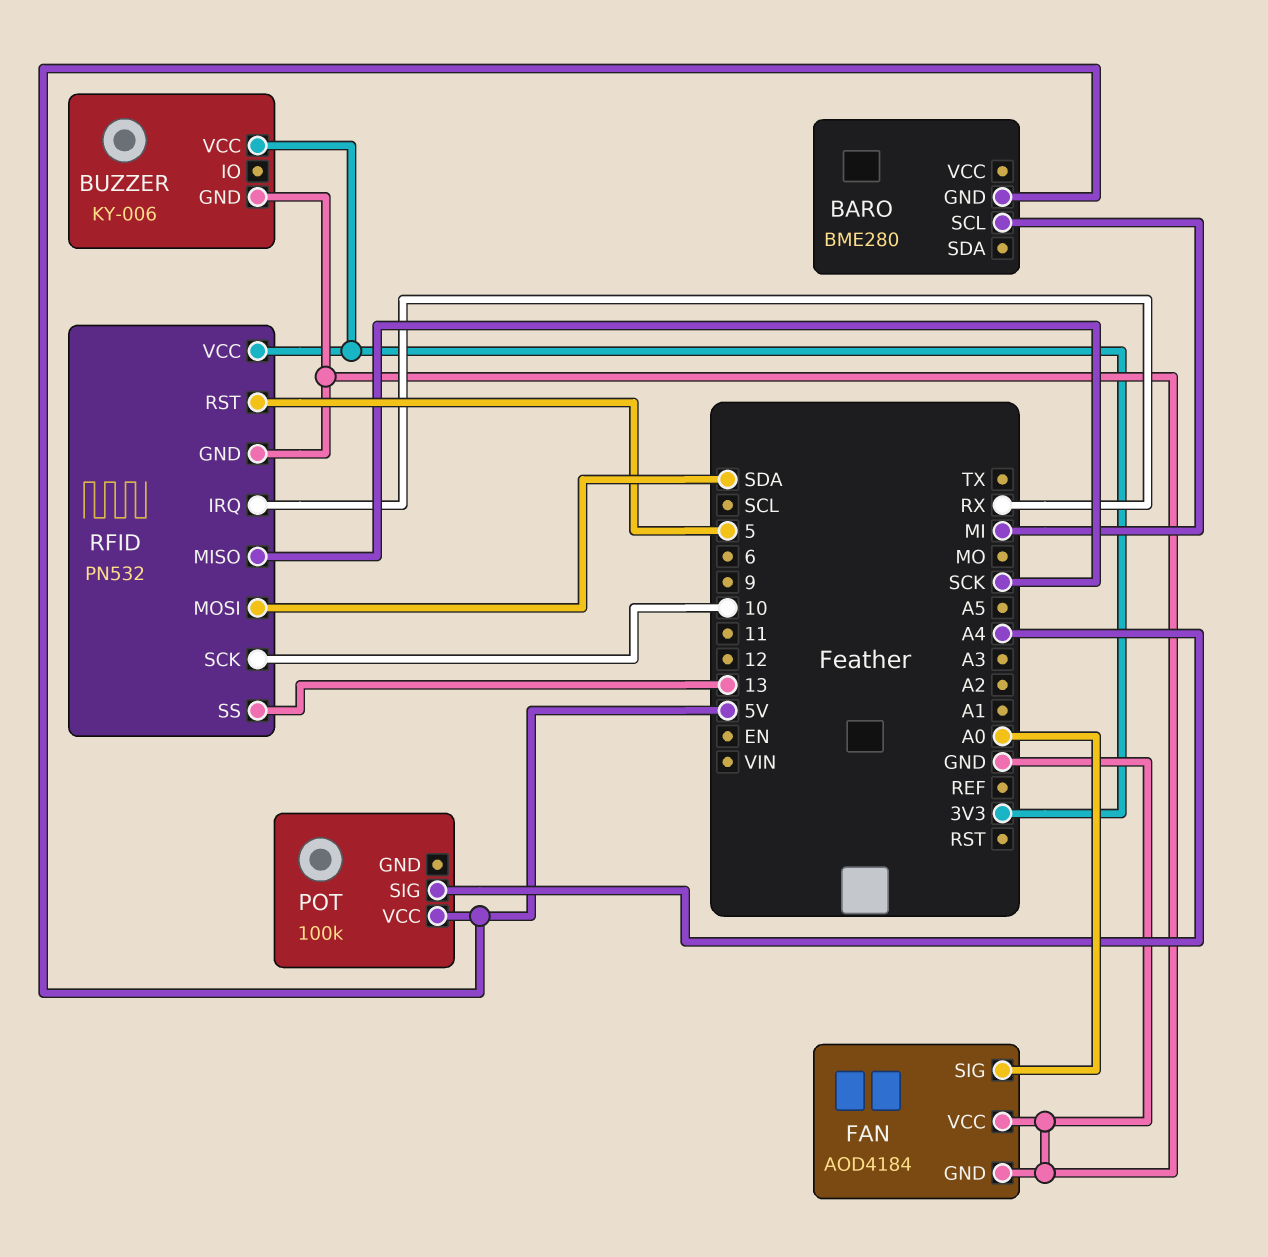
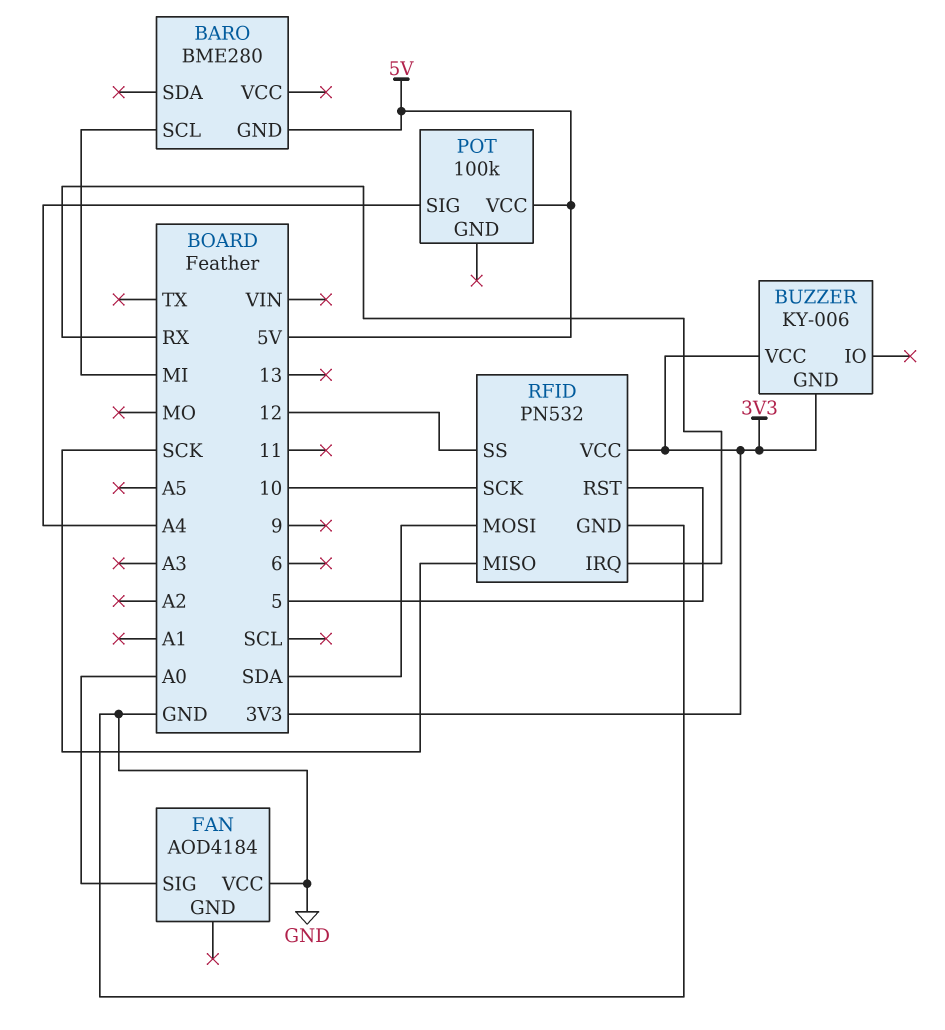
BUZZER pin GND: GND -> 3V3
FAN pin GND: GND -> none
RFID pin SS: 13 -> 12

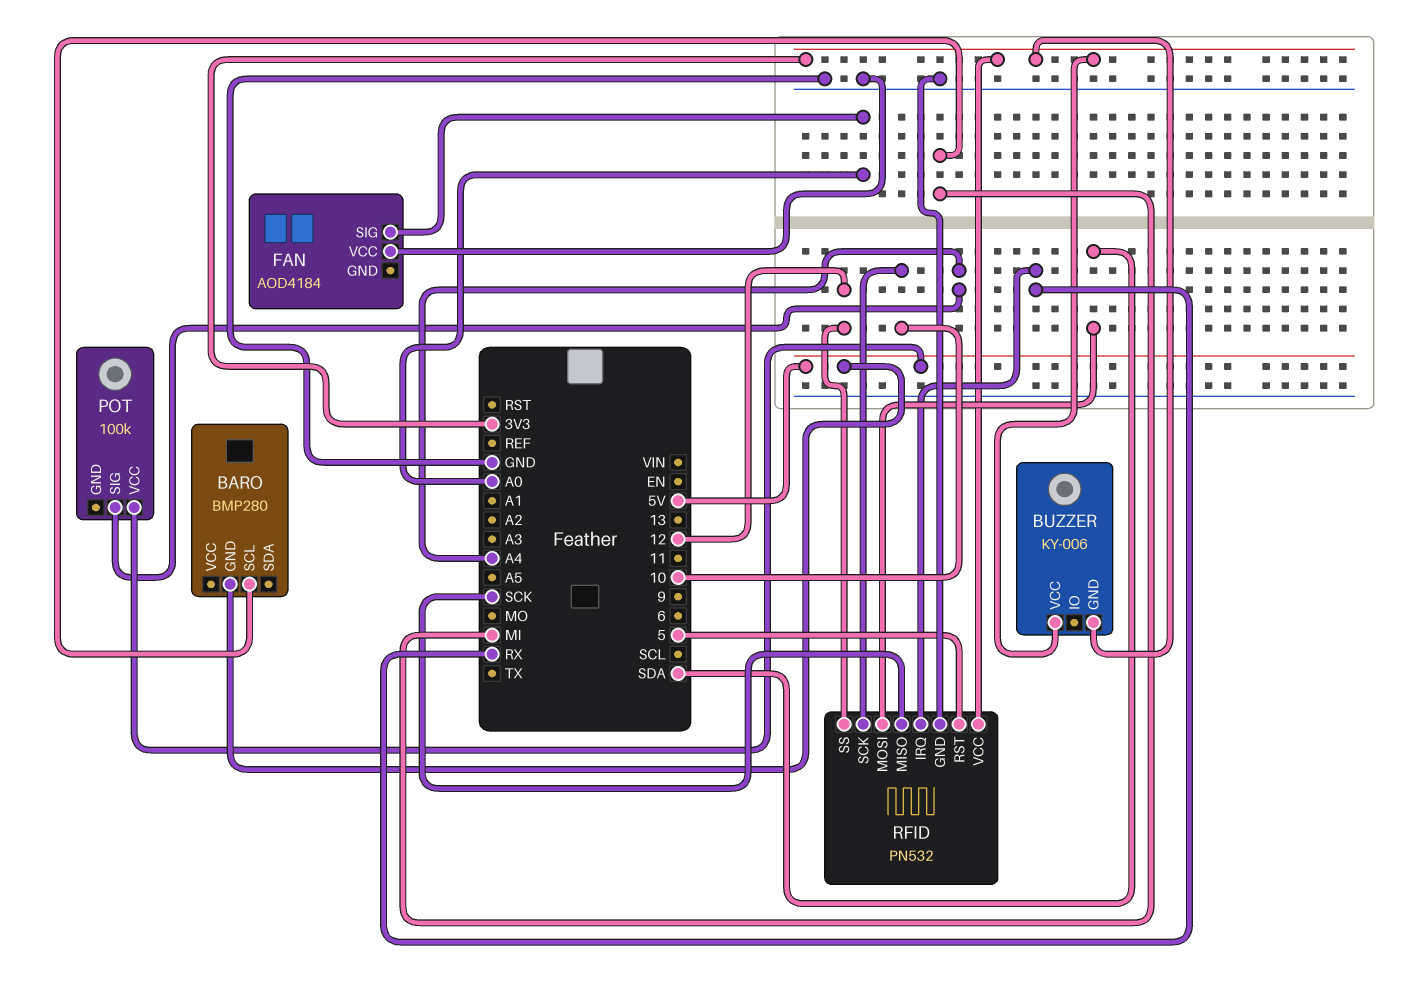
BARO: BME280 -> BMP280

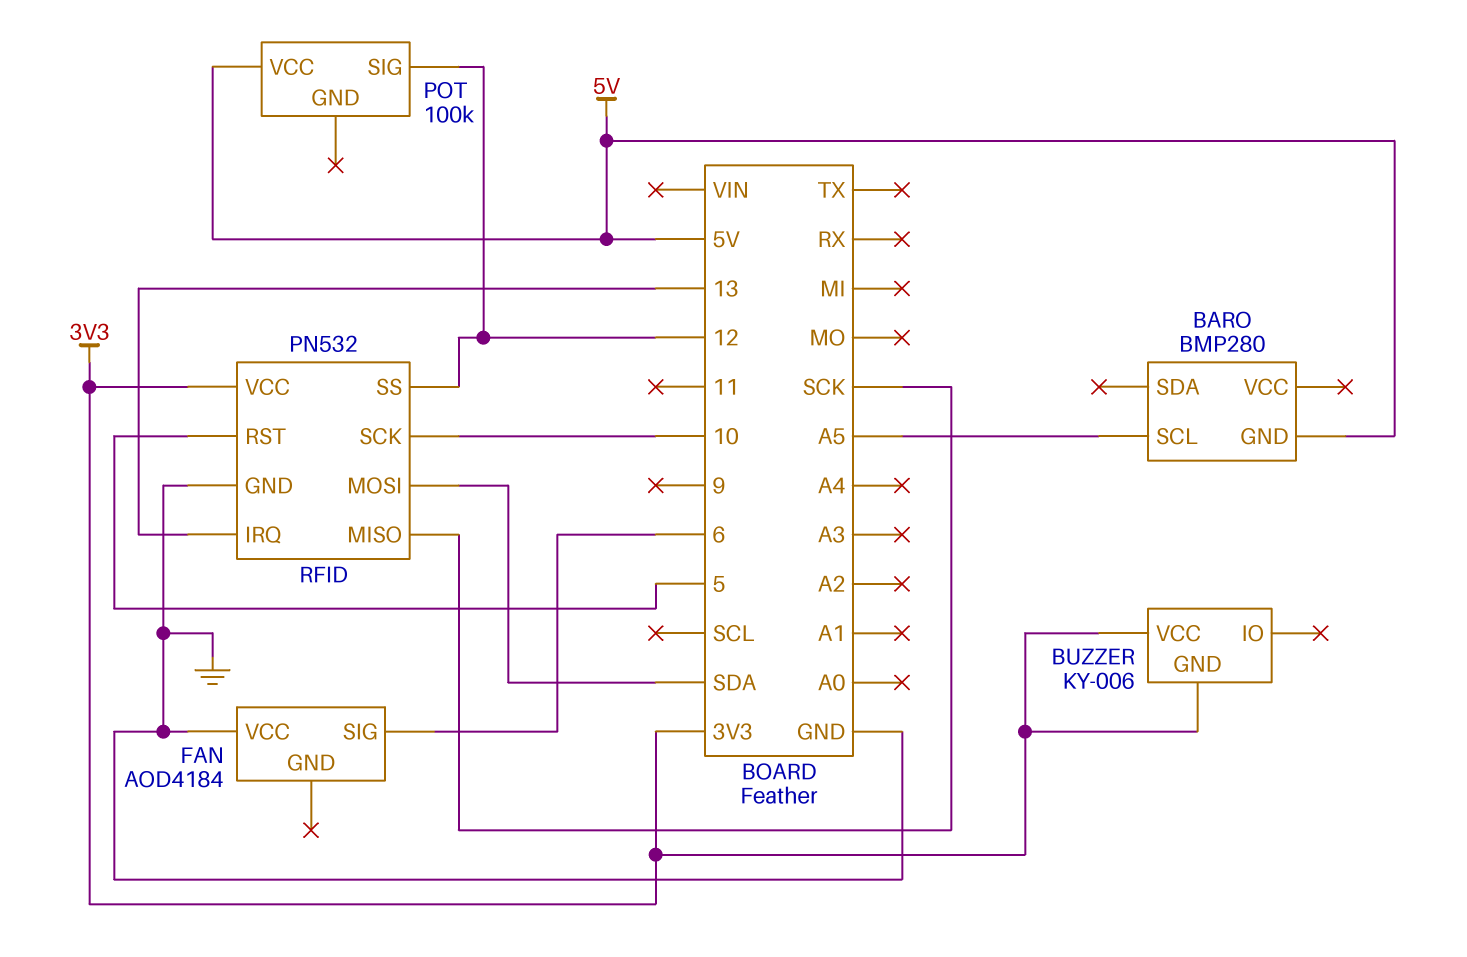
BARO pin SCL: MI -> A5
FAN pin SIG: A0 -> 6
POT pin SIG: A4 -> 12
RFID pin IRQ: RX -> 13

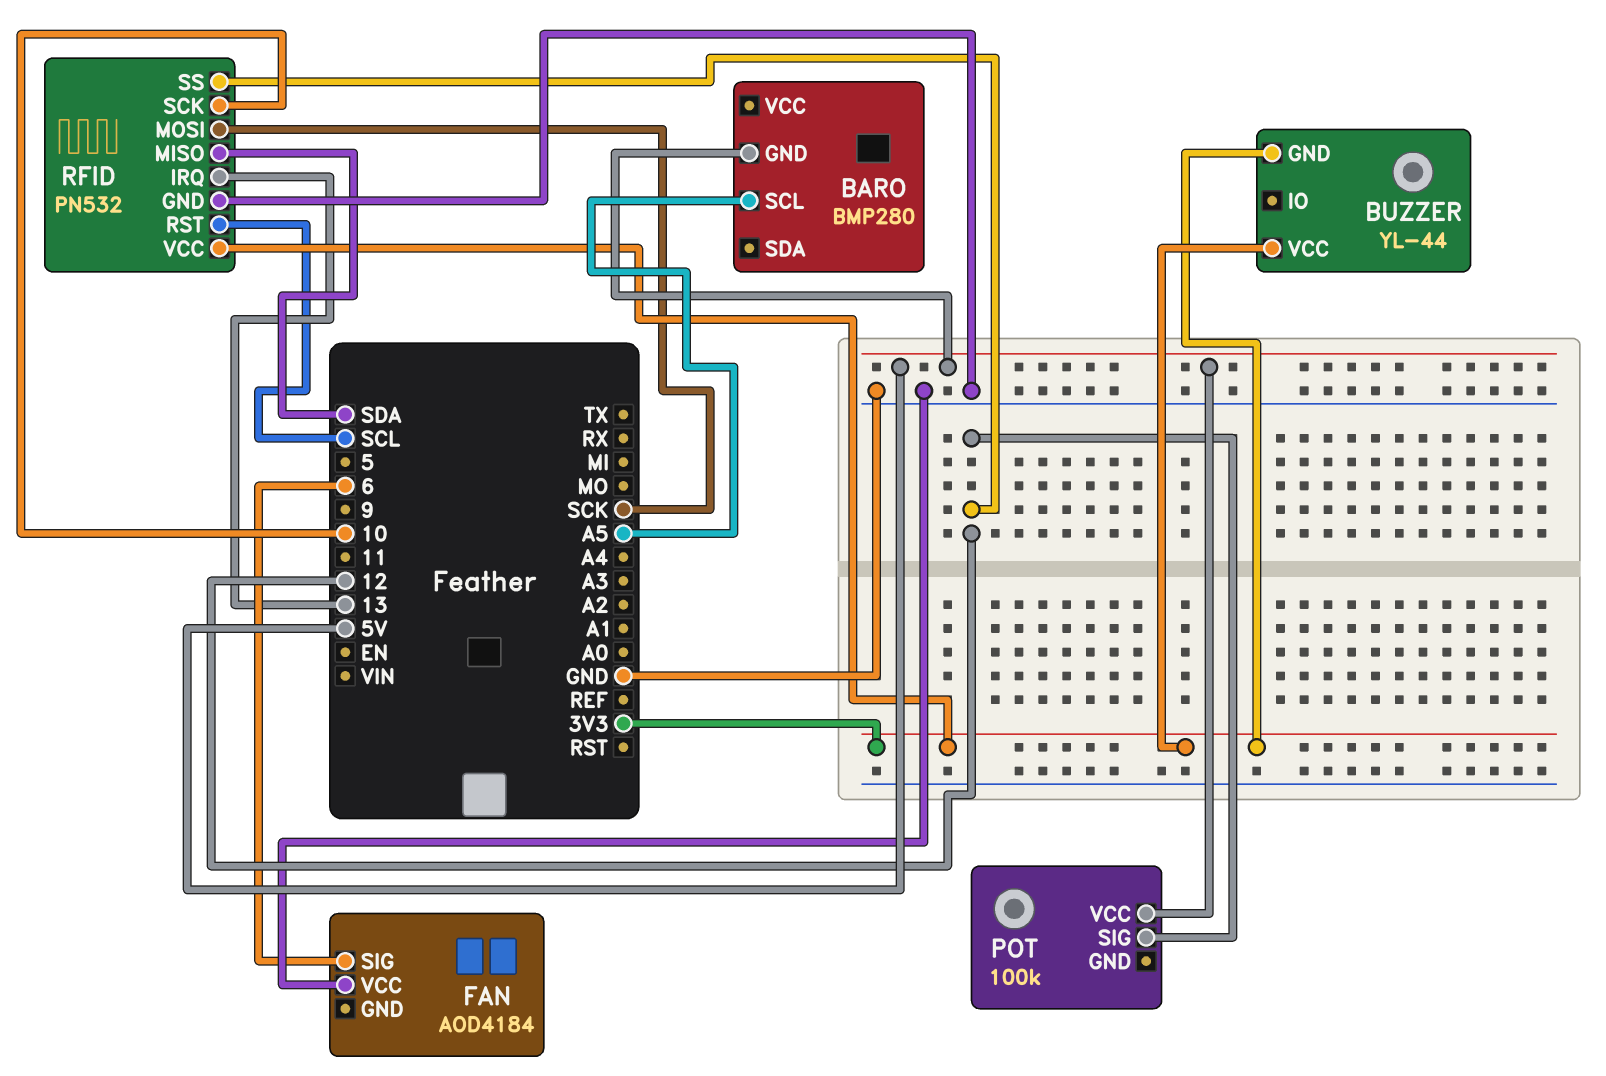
BUZZER: KY-006 -> YL-44
RFID pin MISO: SCK -> SDA
RFID pin MOSI: SDA -> SCK
RFID pin RST: 5 -> SCL

